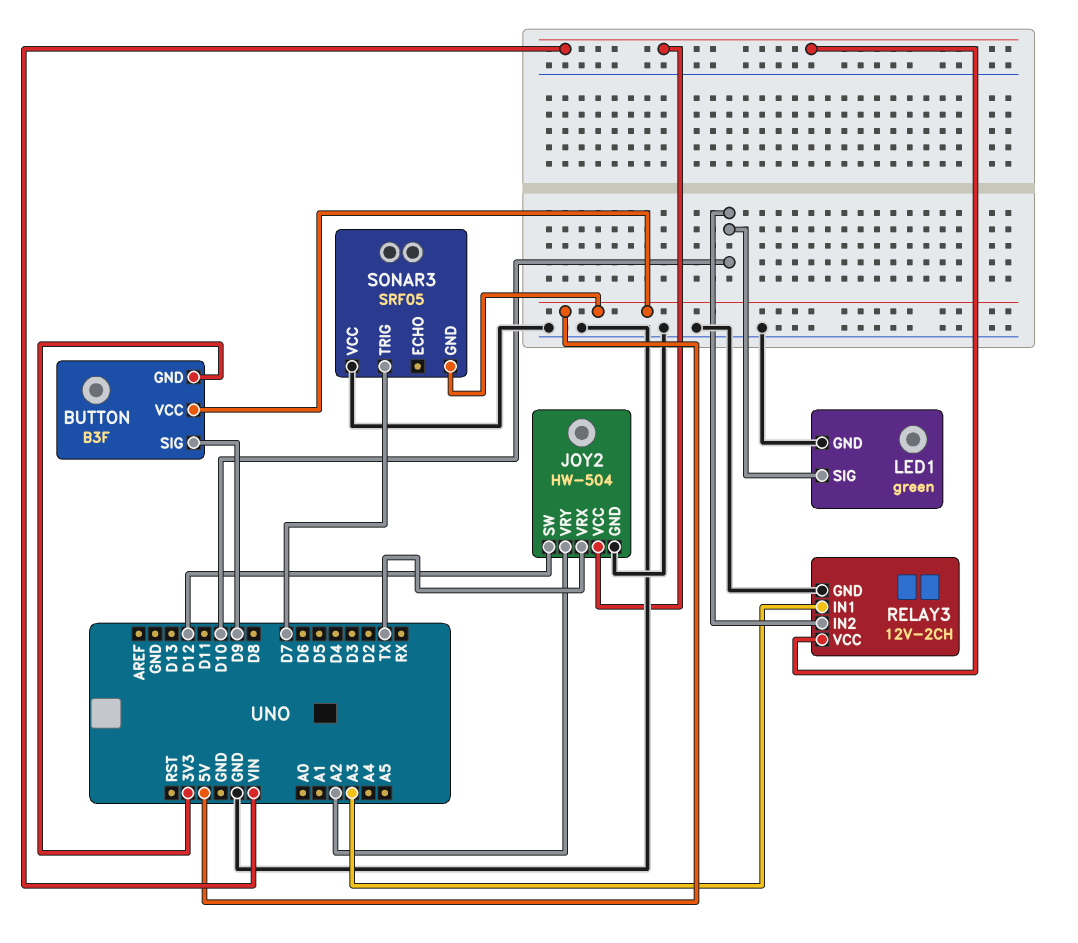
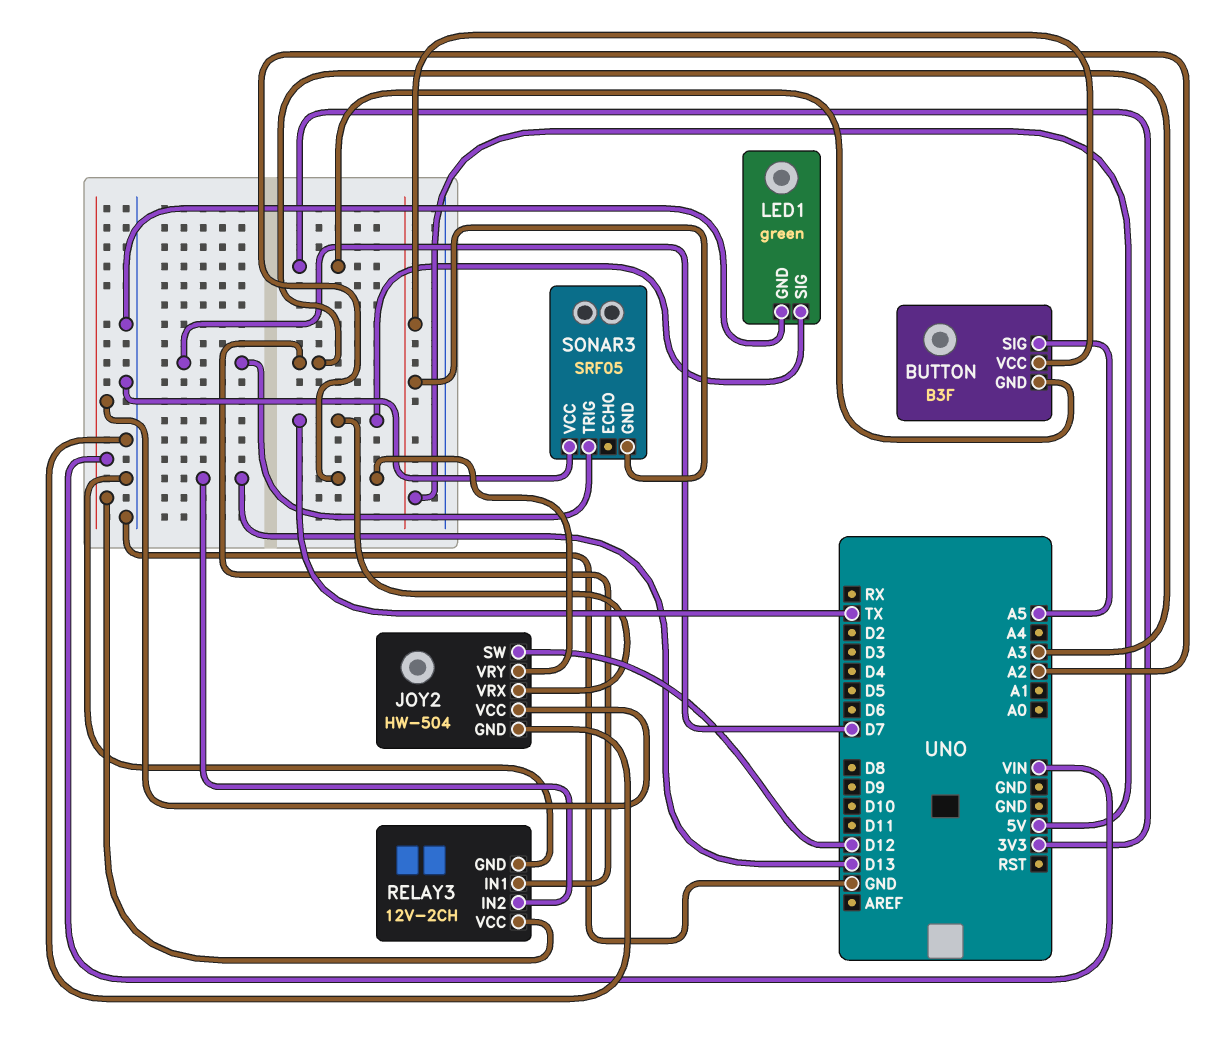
BUTTON pin SIG: D9 -> A5
LED1 pin SIG: D10 -> TX
RELAY3 pin IN2: D10 -> D13

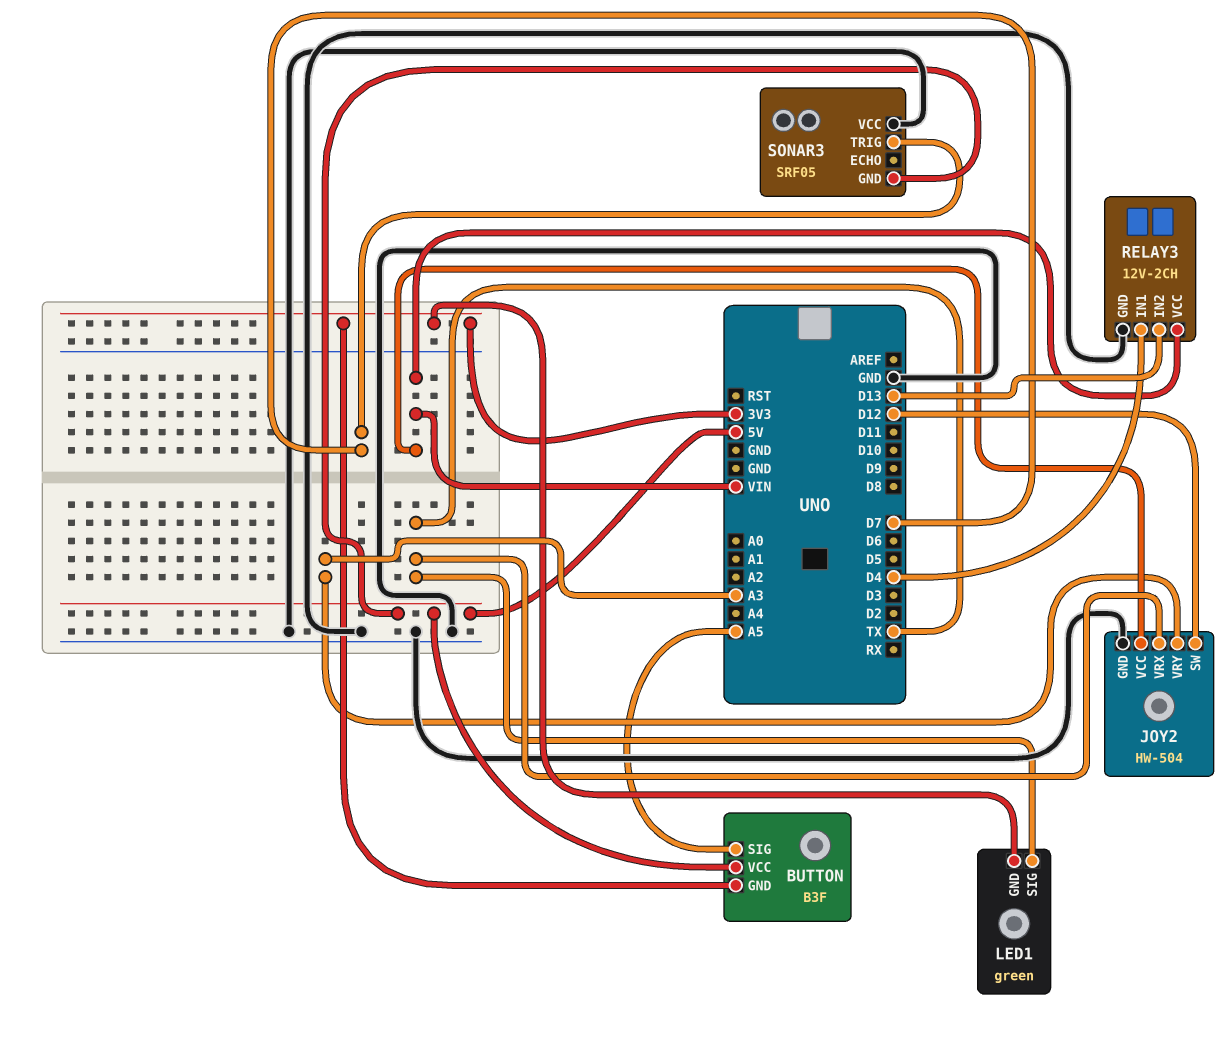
JOY2 pin VRY: A2 -> A3
LED1 pin GND: GND -> 3V3
RELAY3 pin IN1: A3 -> D4

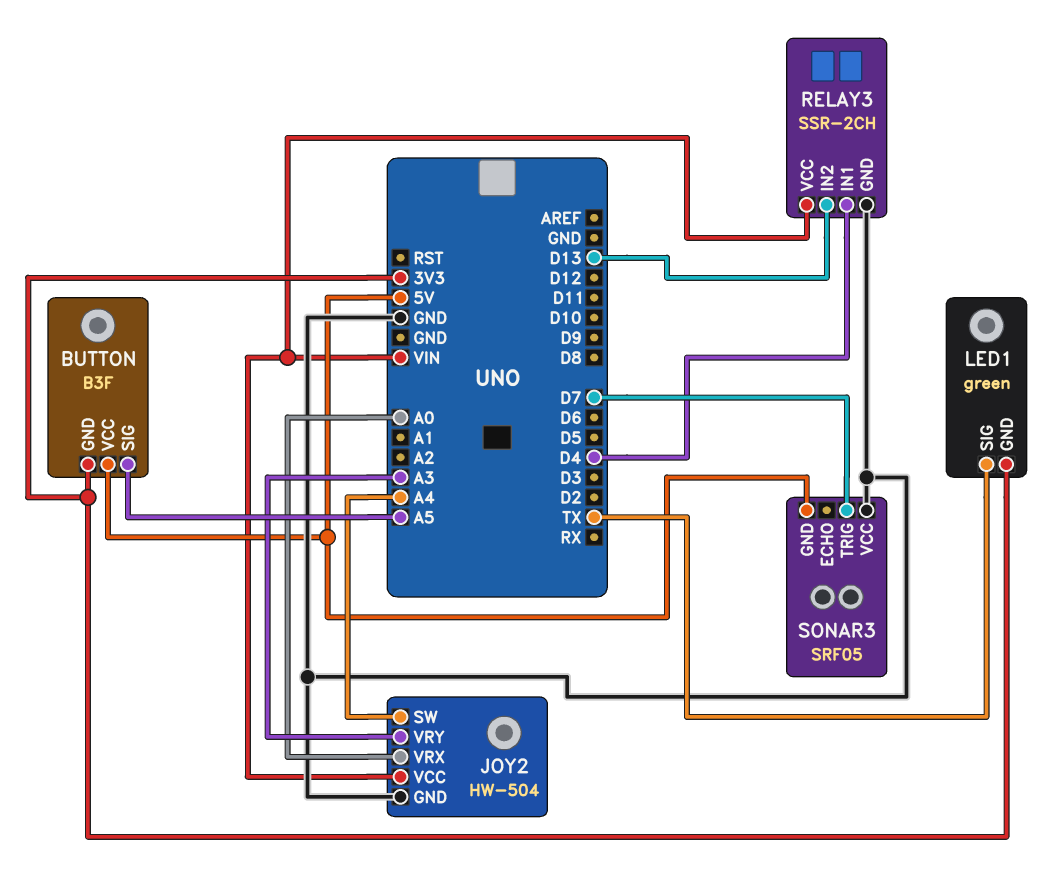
JOY2 pin SW: D12 -> A4
JOY2 pin VRX: TX -> A0
RELAY3: 12V-2CH -> SSR-2CH

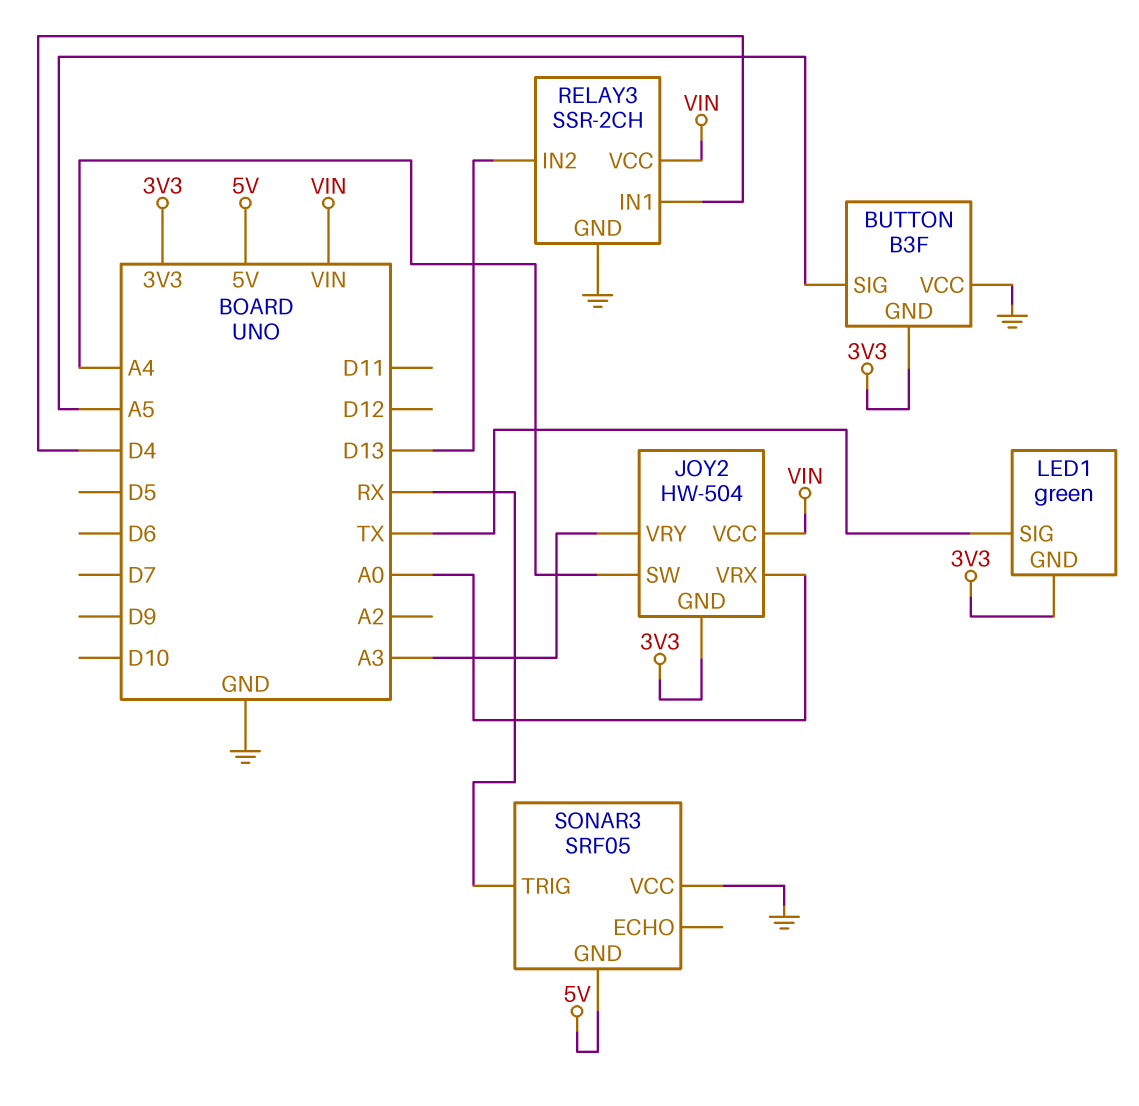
BUTTON pin VCC: 5V -> GND
JOY2 pin GND: GND -> 3V3
SONAR3 pin TRIG: D7 -> RX

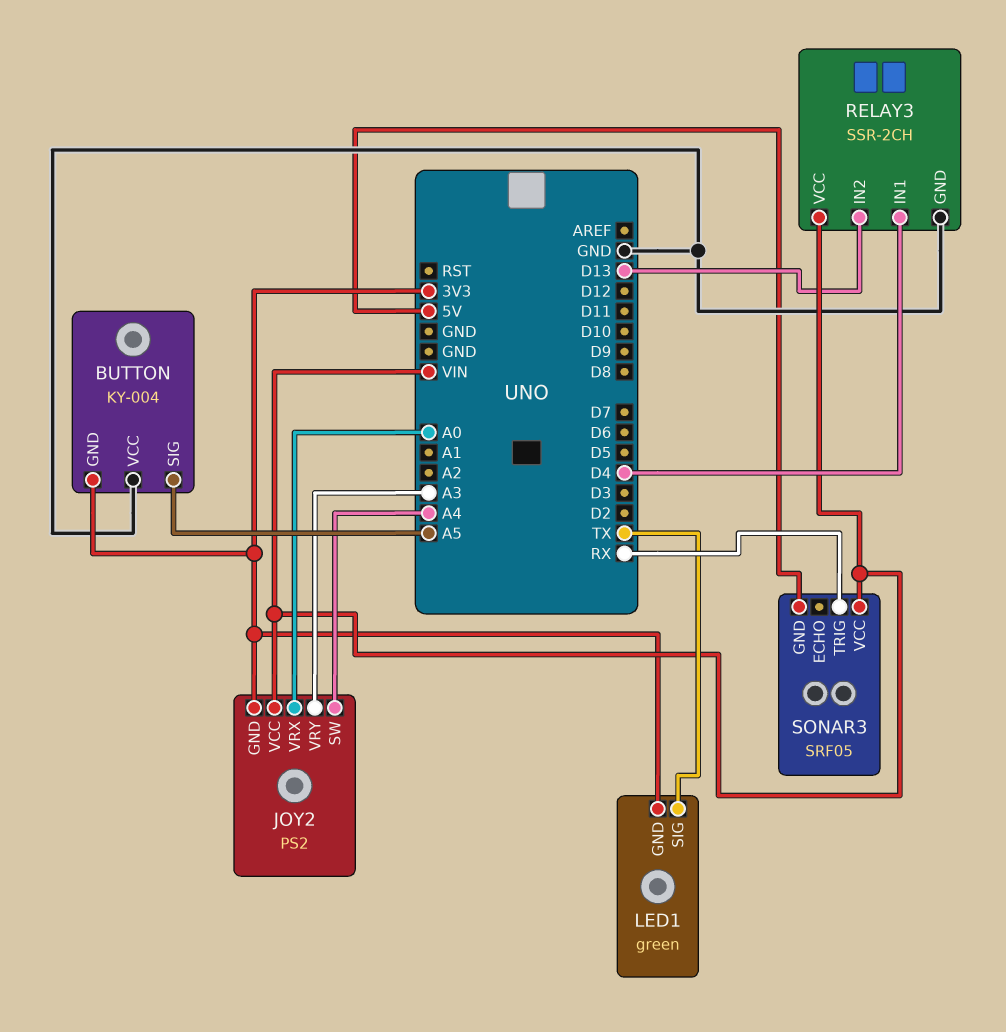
BUTTON: B3F -> KY-004
JOY2: HW-504 -> PS2
SONAR3 pin VCC: GND -> VIN

